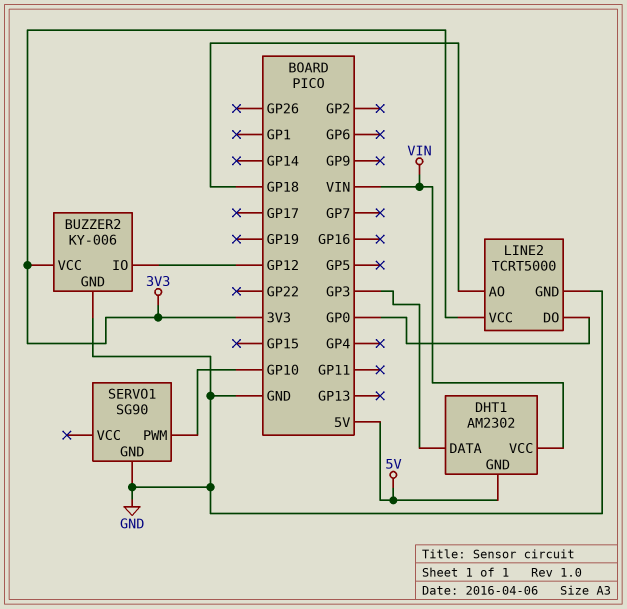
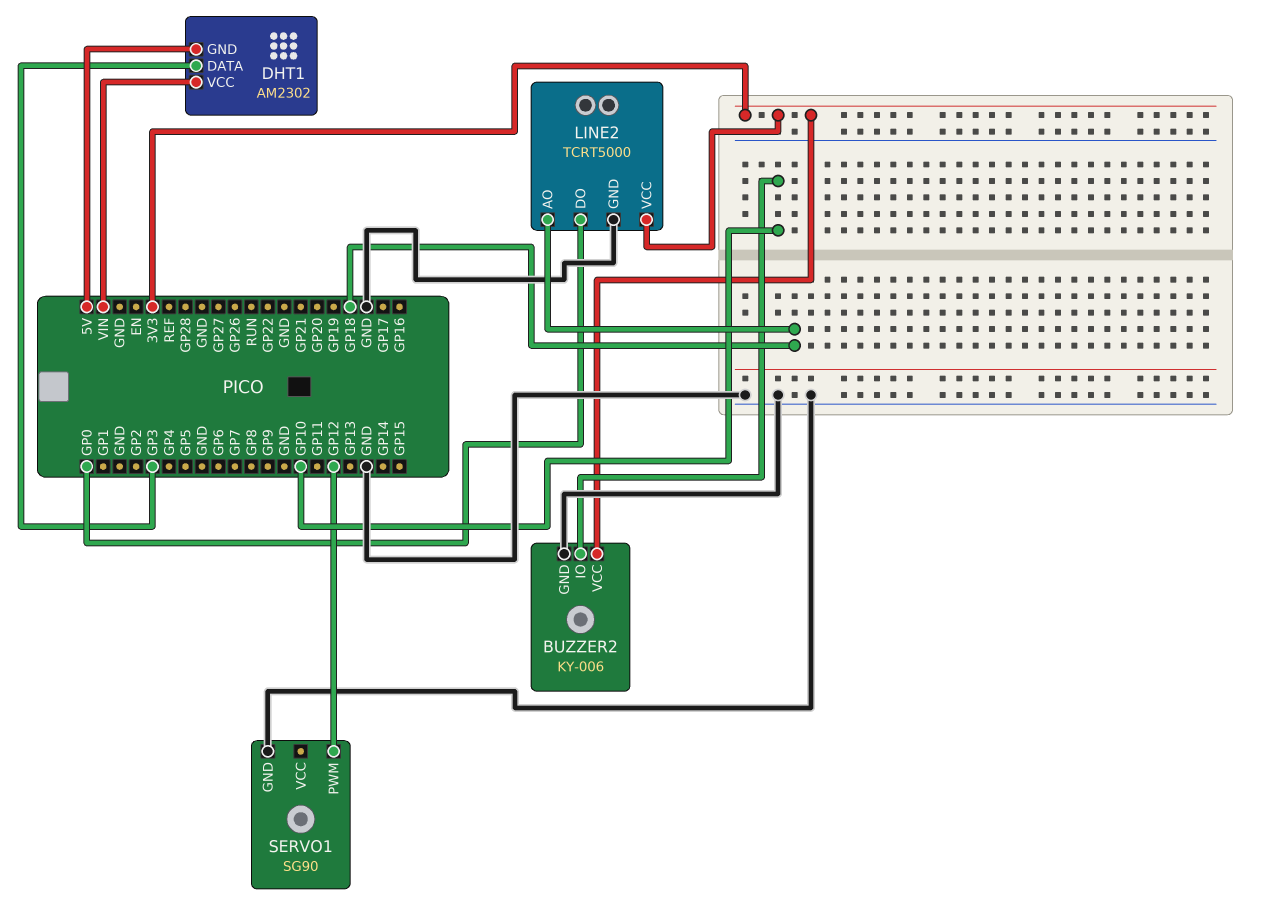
BUZZER2 pin IO: GP12 -> GP10
SERVO1 pin PWM: GP10 -> GP12

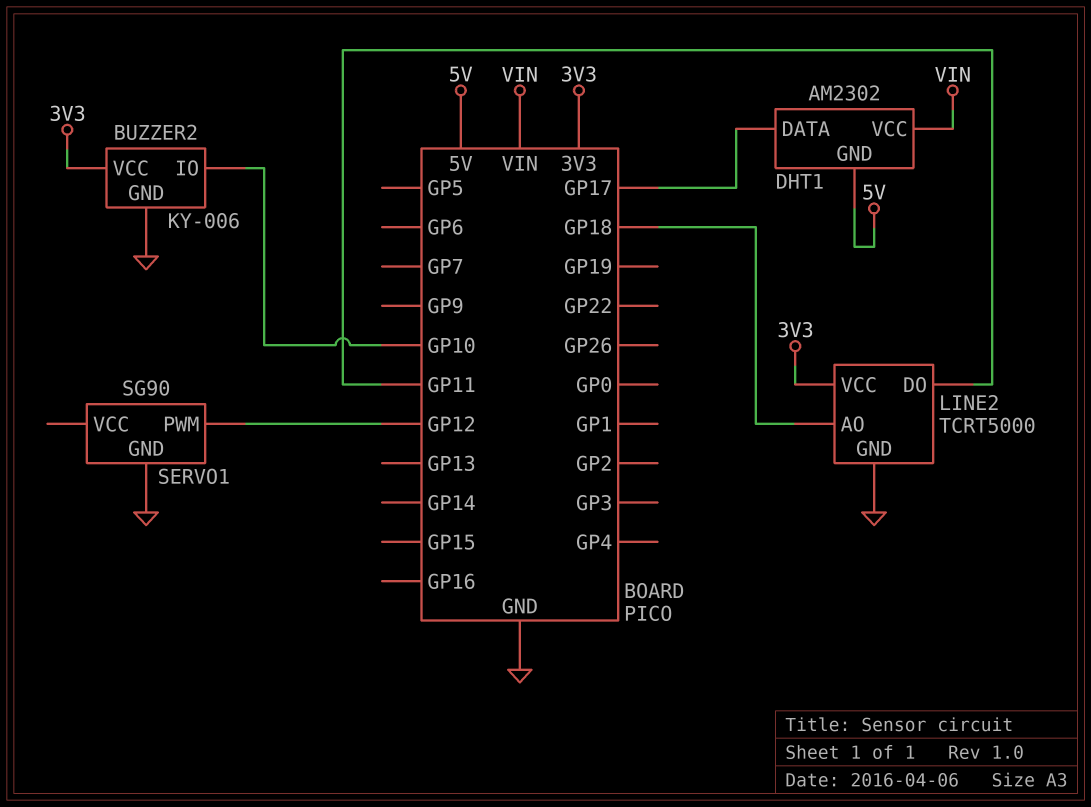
DHT1 pin DATA: GP3 -> GP17
LINE2 pin DO: GP0 -> GP11

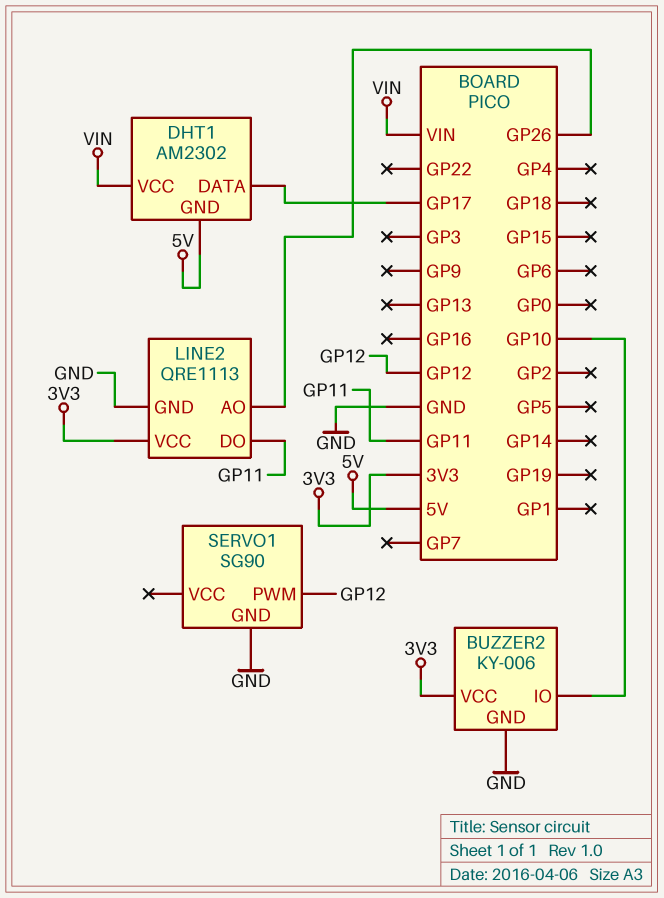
LINE2: TCRT5000 -> QRE1113
LINE2 pin AO: GP18 -> GP26

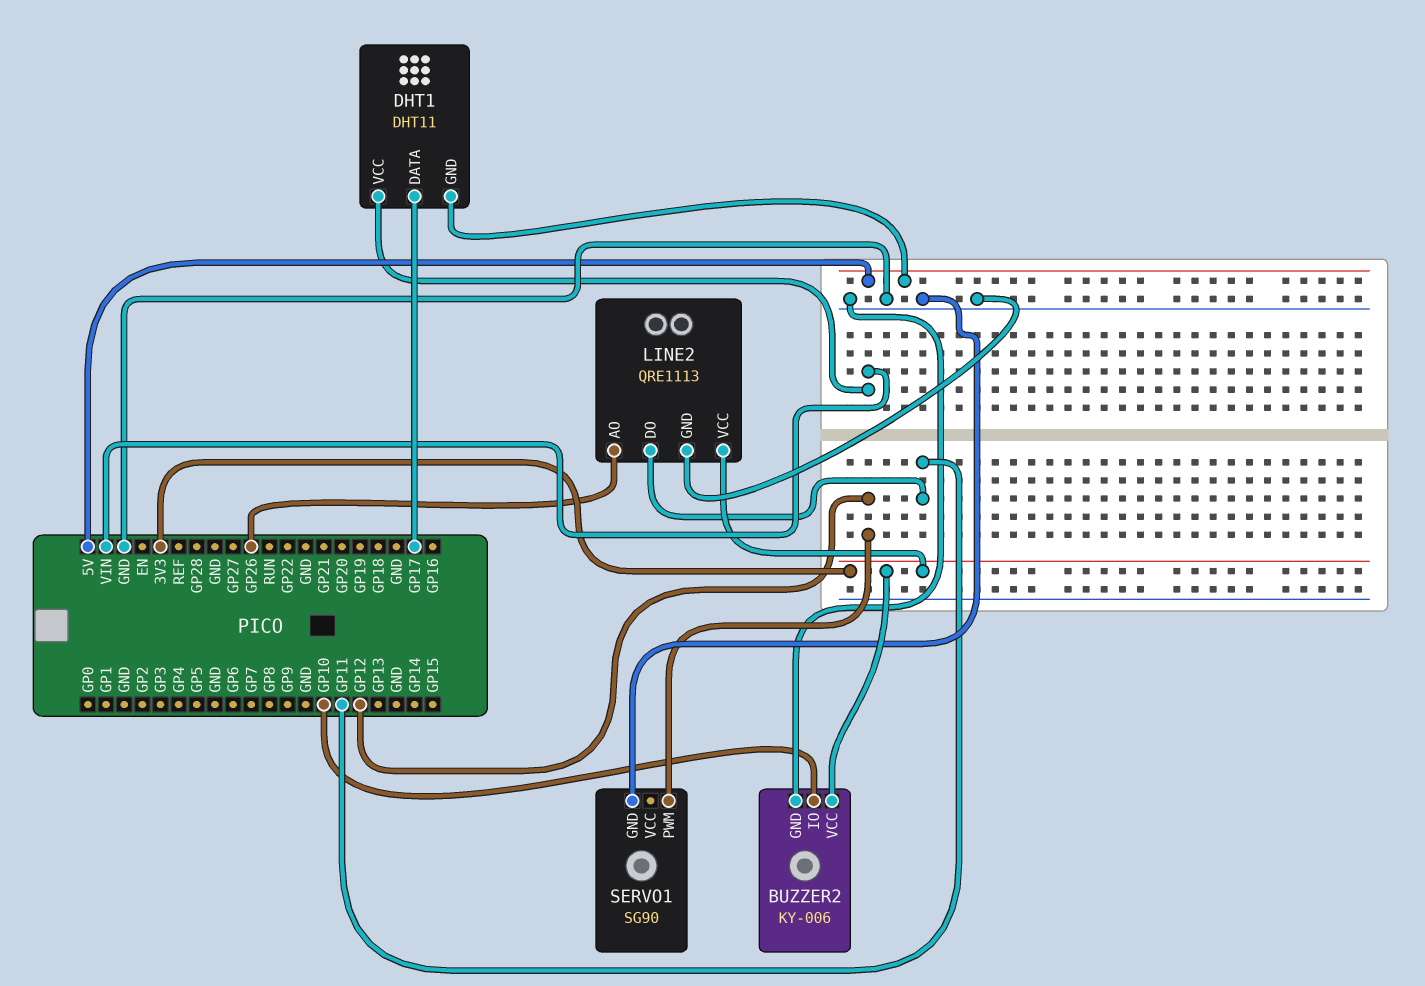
DHT1: AM2302 -> DHT11

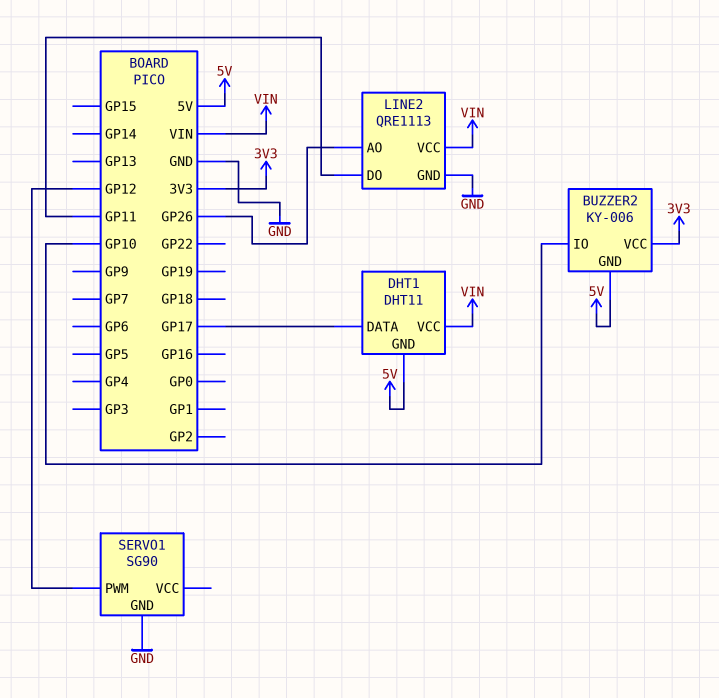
BUZZER2 pin GND: GND -> 5V
LINE2 pin VCC: 3V3 -> VIN

